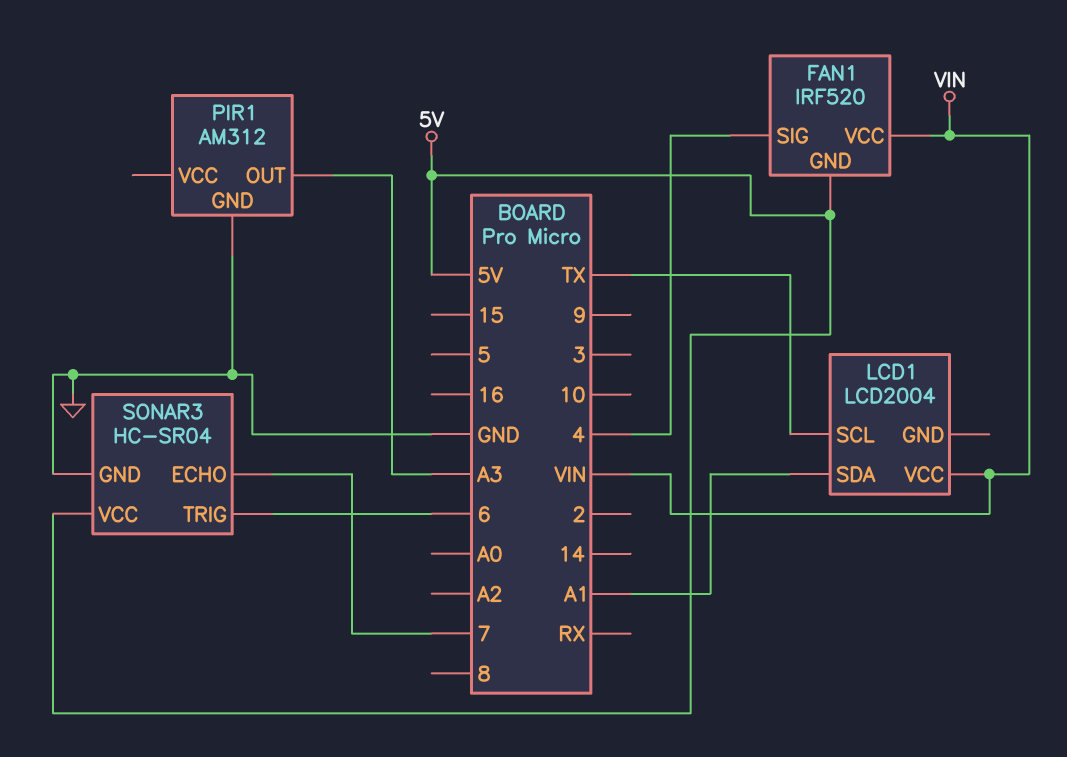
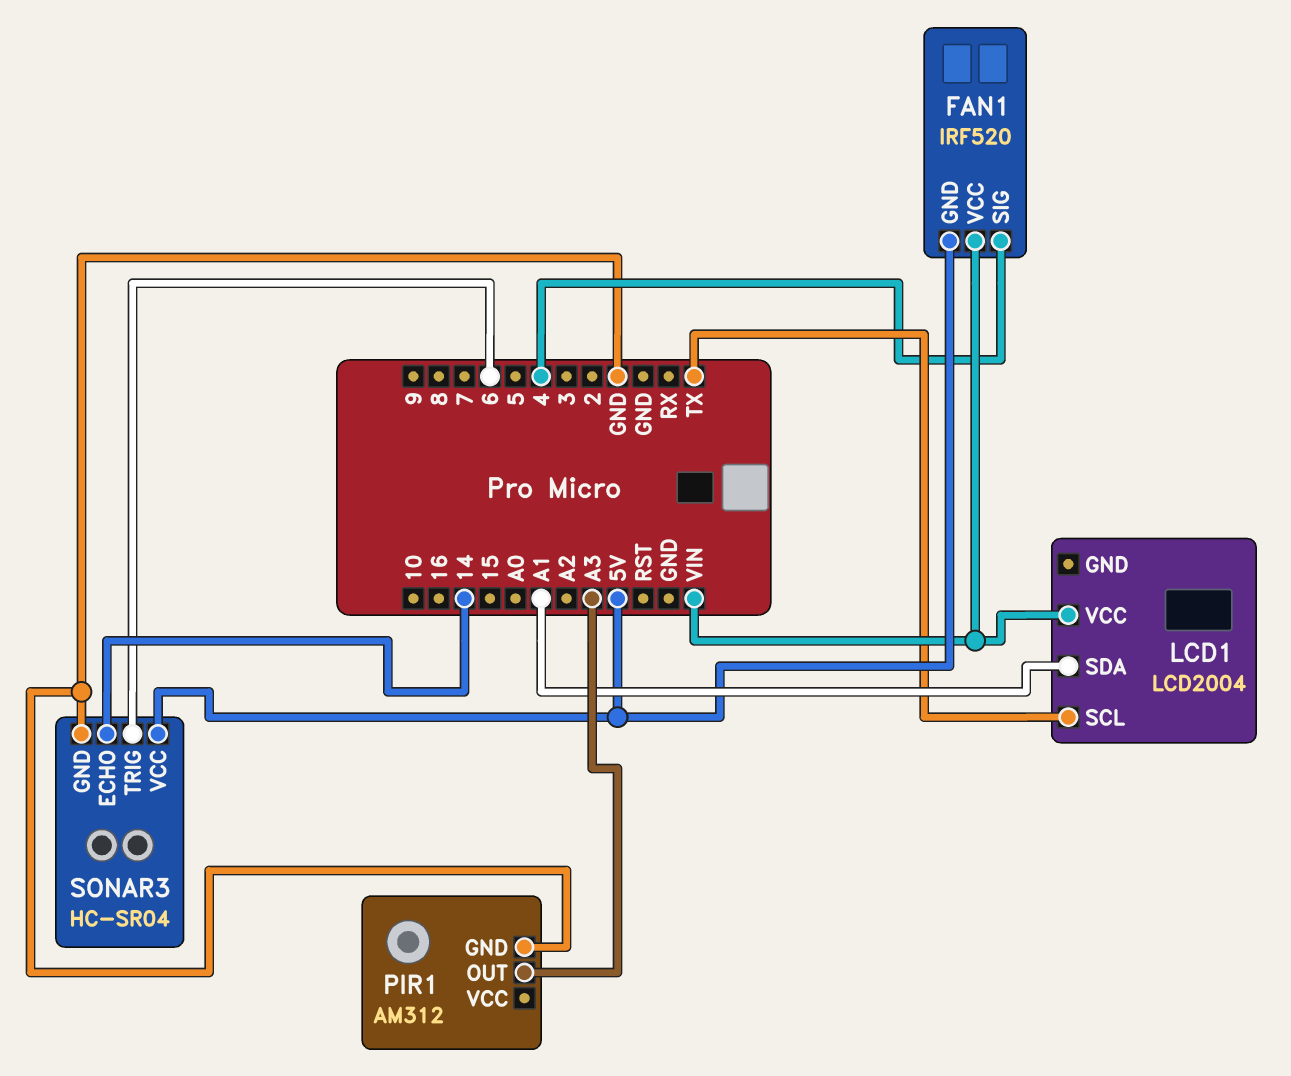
SONAR3 pin ECHO: 7 -> 14

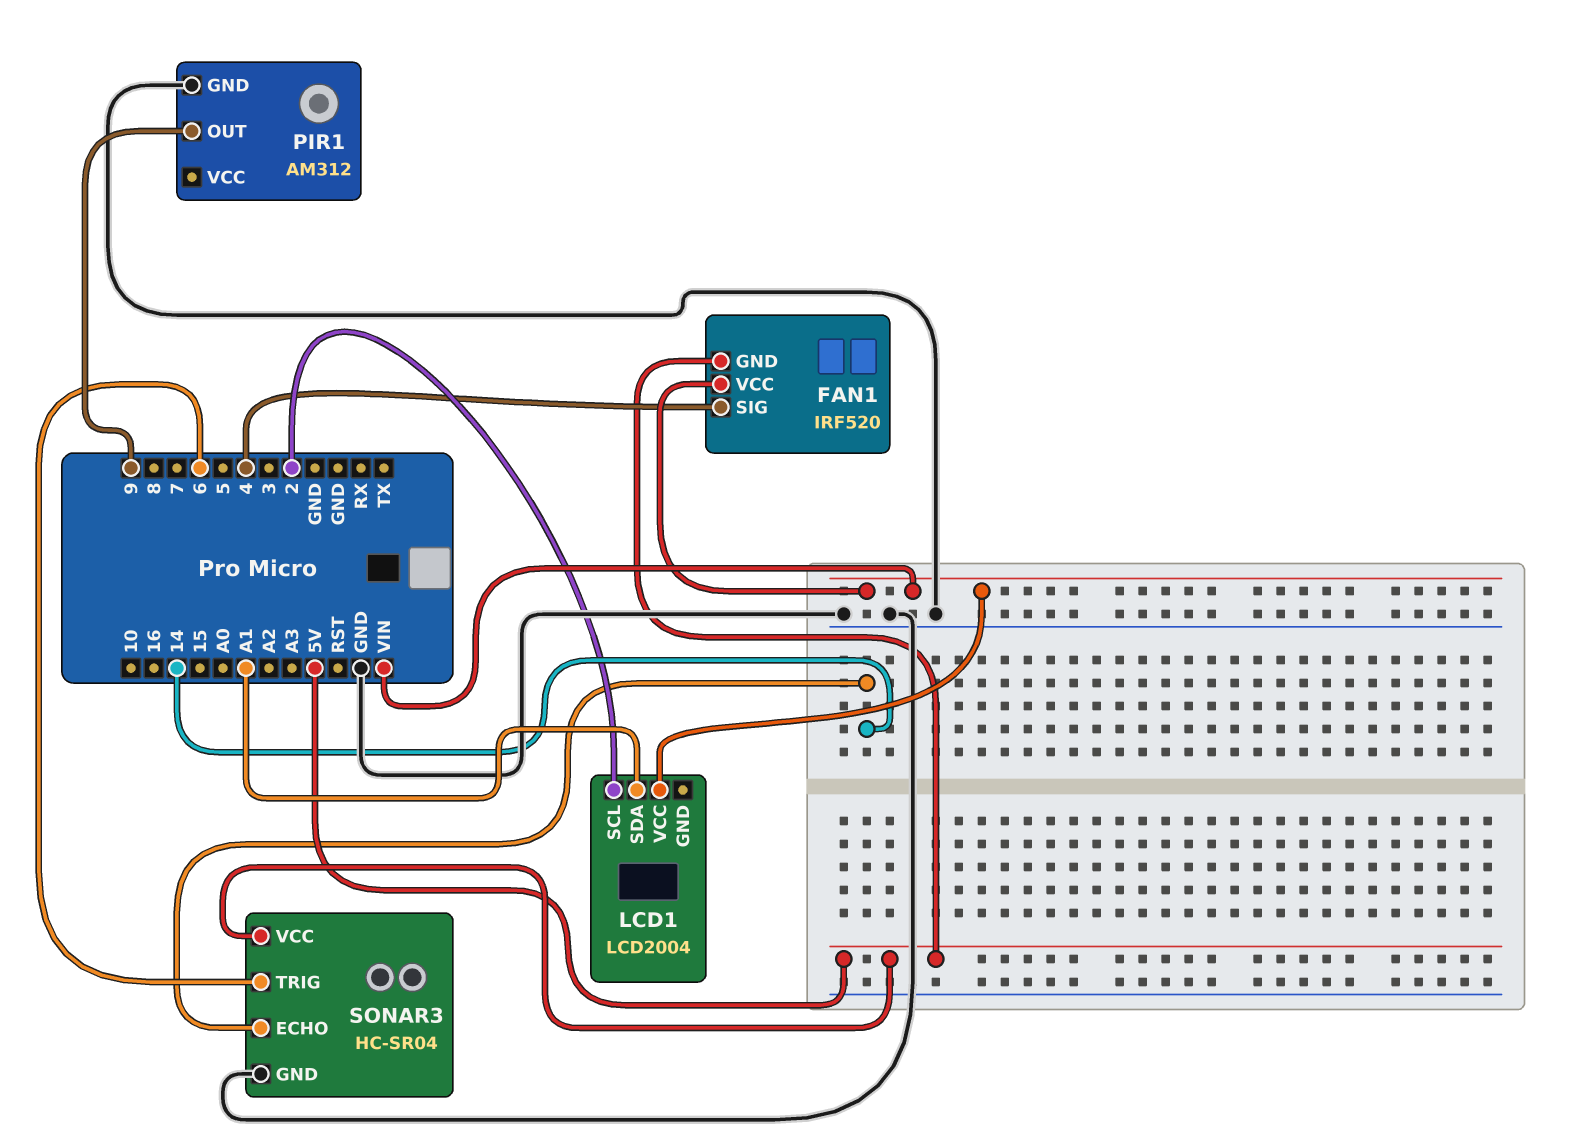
LCD1 pin SCL: TX -> 2
PIR1 pin OUT: A3 -> 9

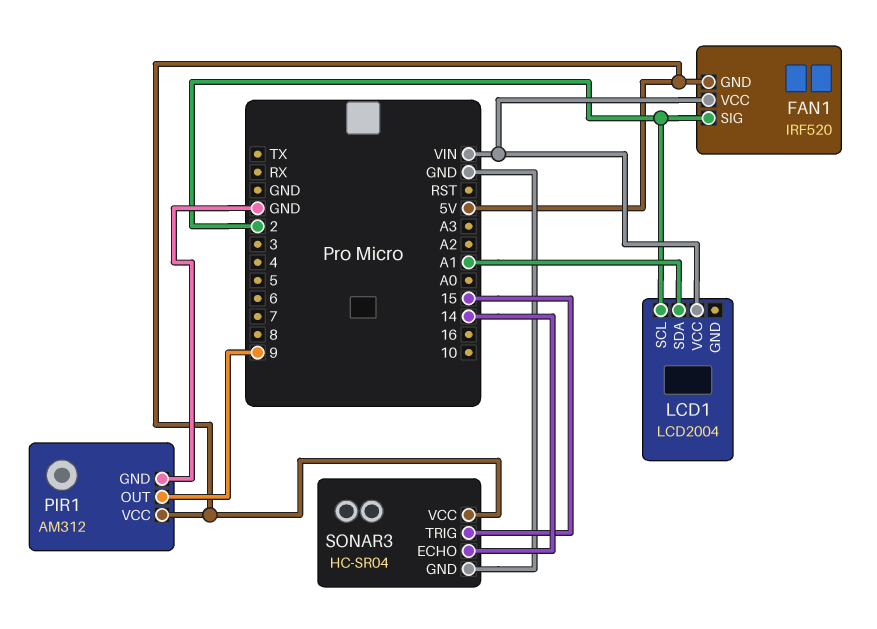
FAN1 pin SIG: 4 -> 2
PIR1 pin VCC: none -> 5V
SONAR3 pin TRIG: 6 -> 15

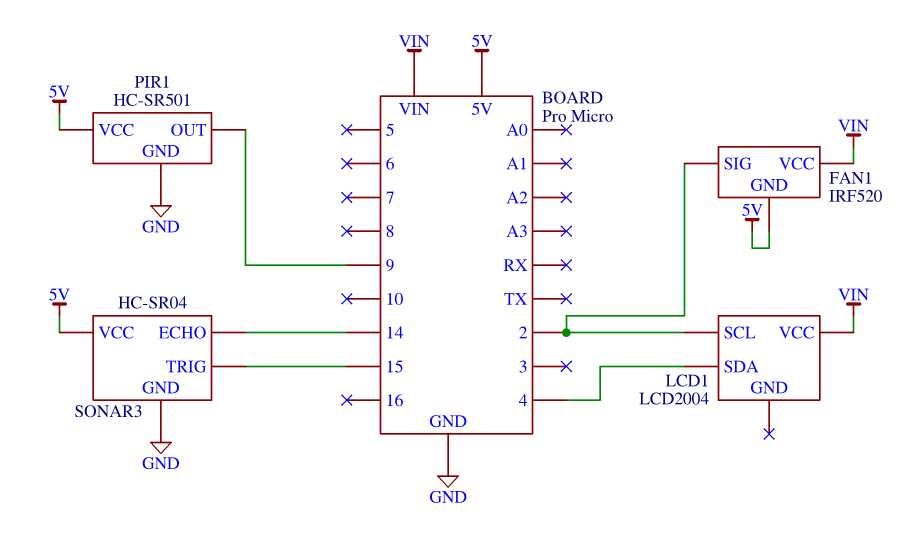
LCD1 pin SDA: A1 -> 4
PIR1: AM312 -> HC-SR501

